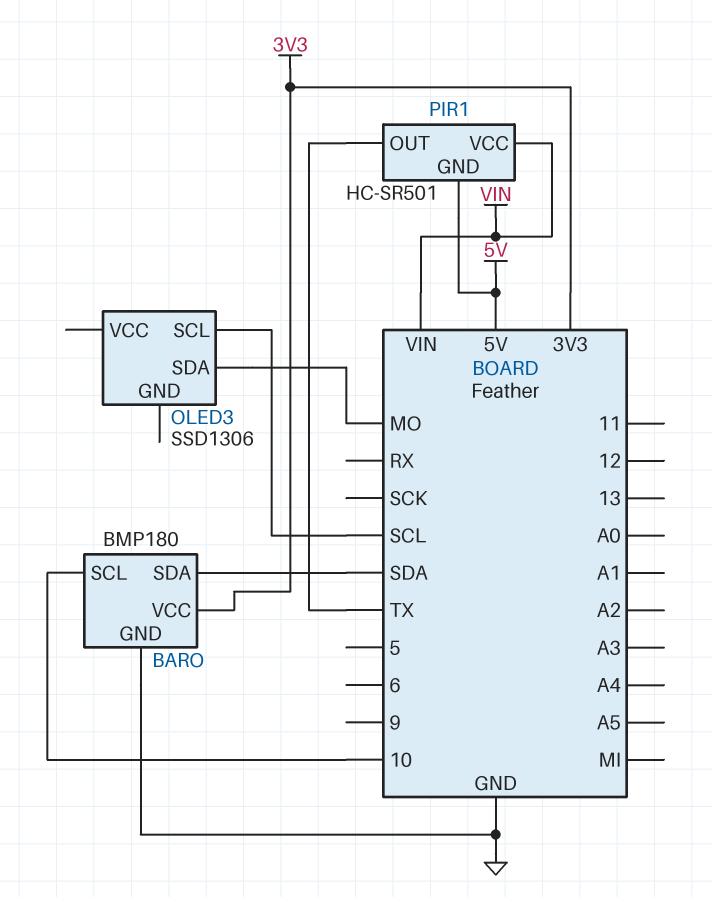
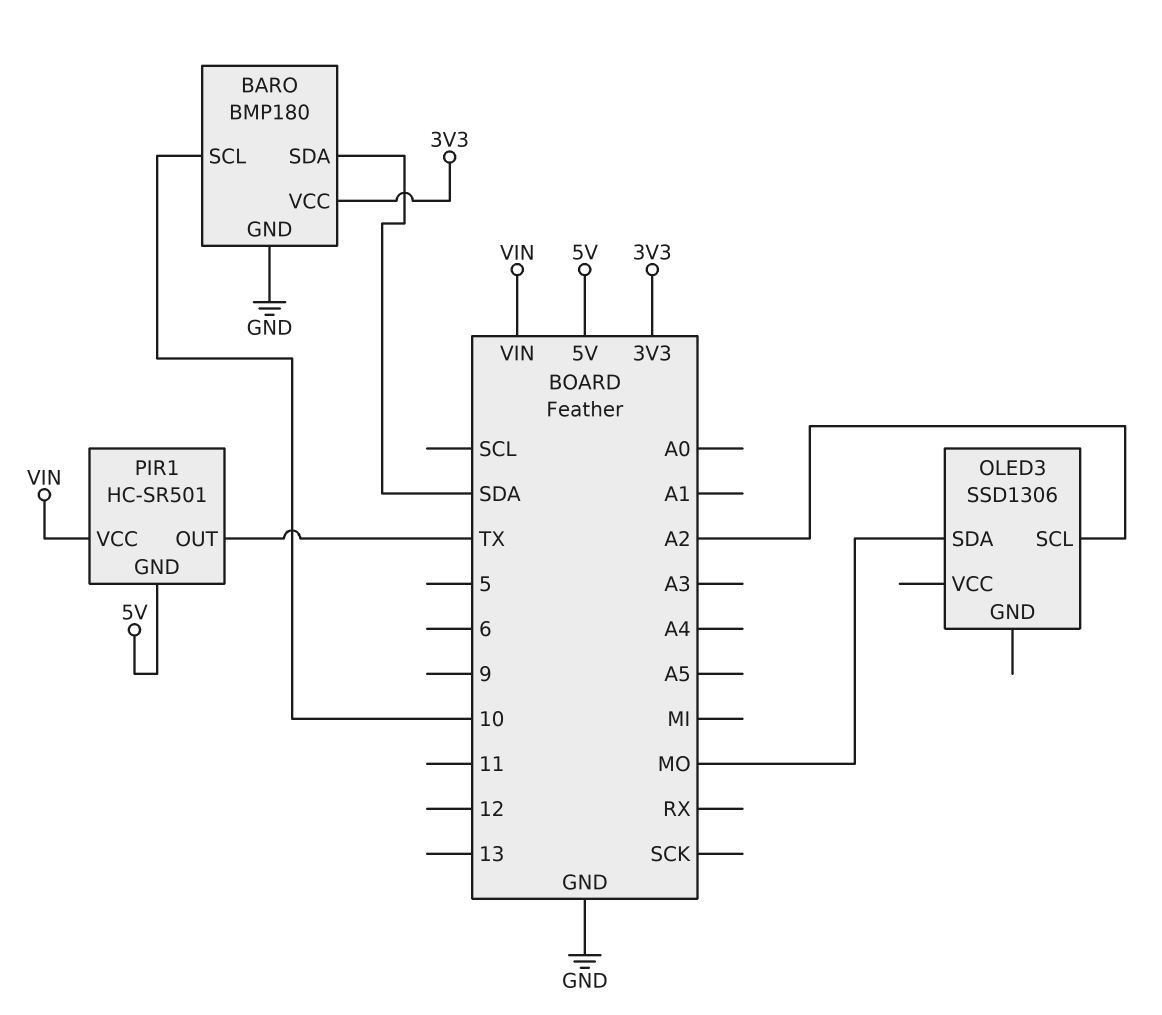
OLED3 pin SCL: SCL -> A2

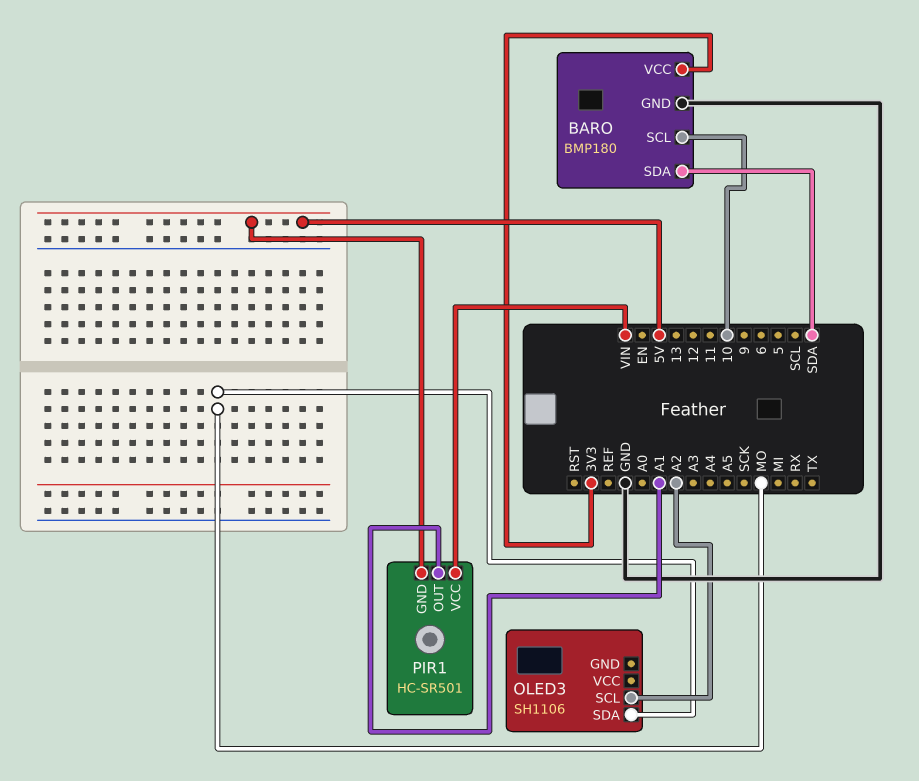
OLED3: SSD1306 -> SH1106
PIR1 pin OUT: TX -> A1

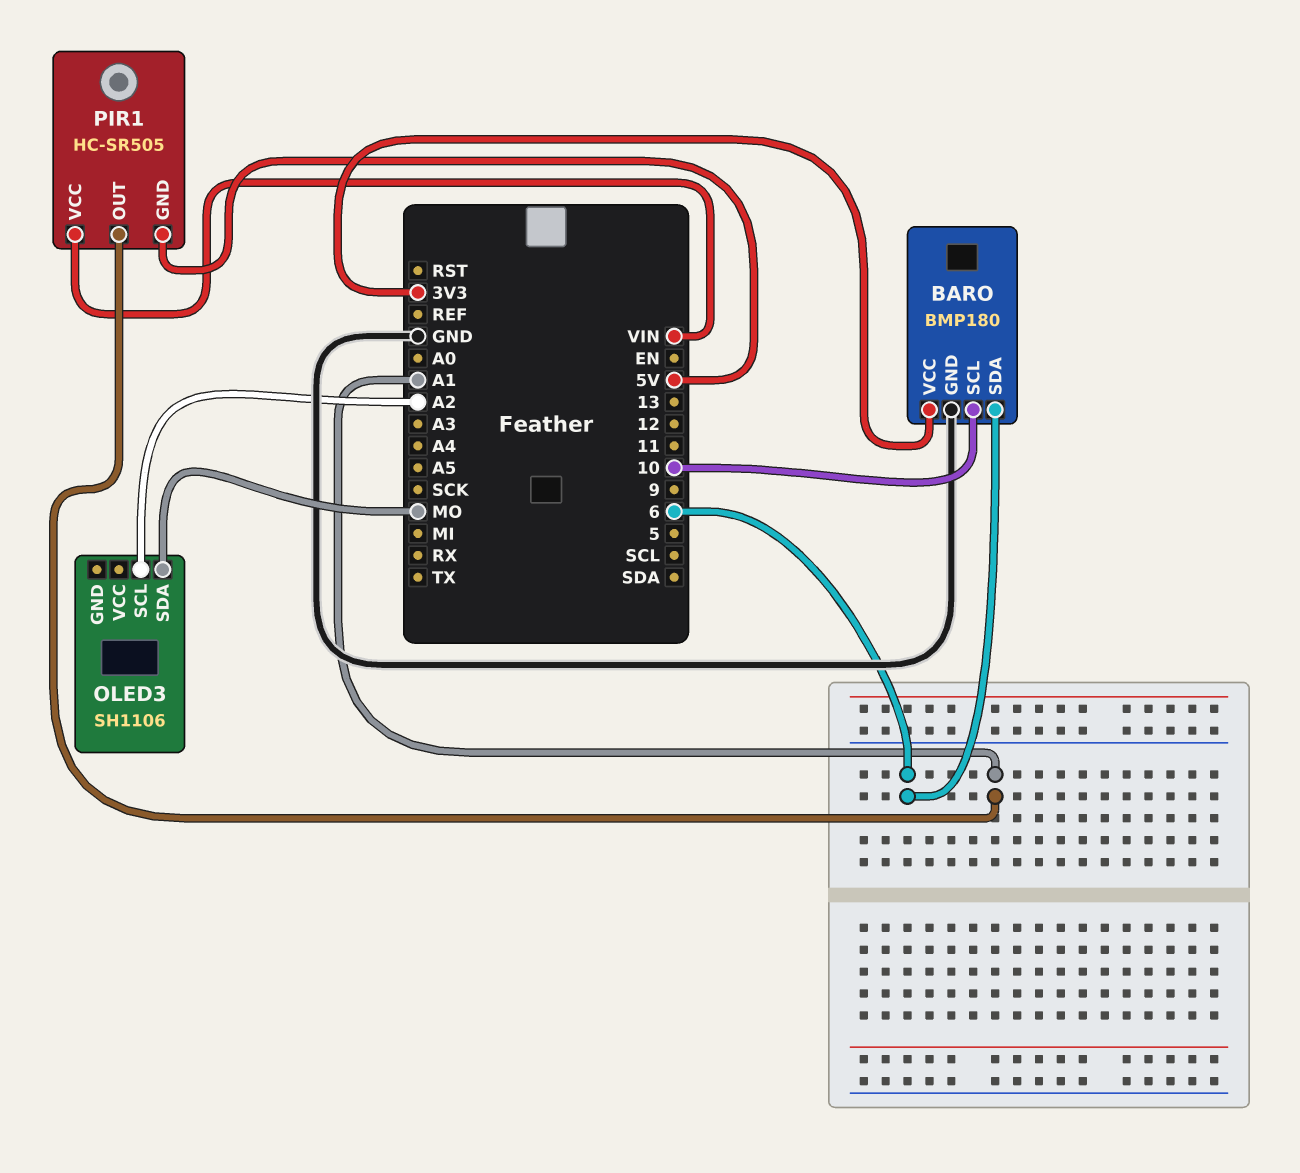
BARO pin SDA: SDA -> 6
PIR1: HC-SR501 -> HC-SR505

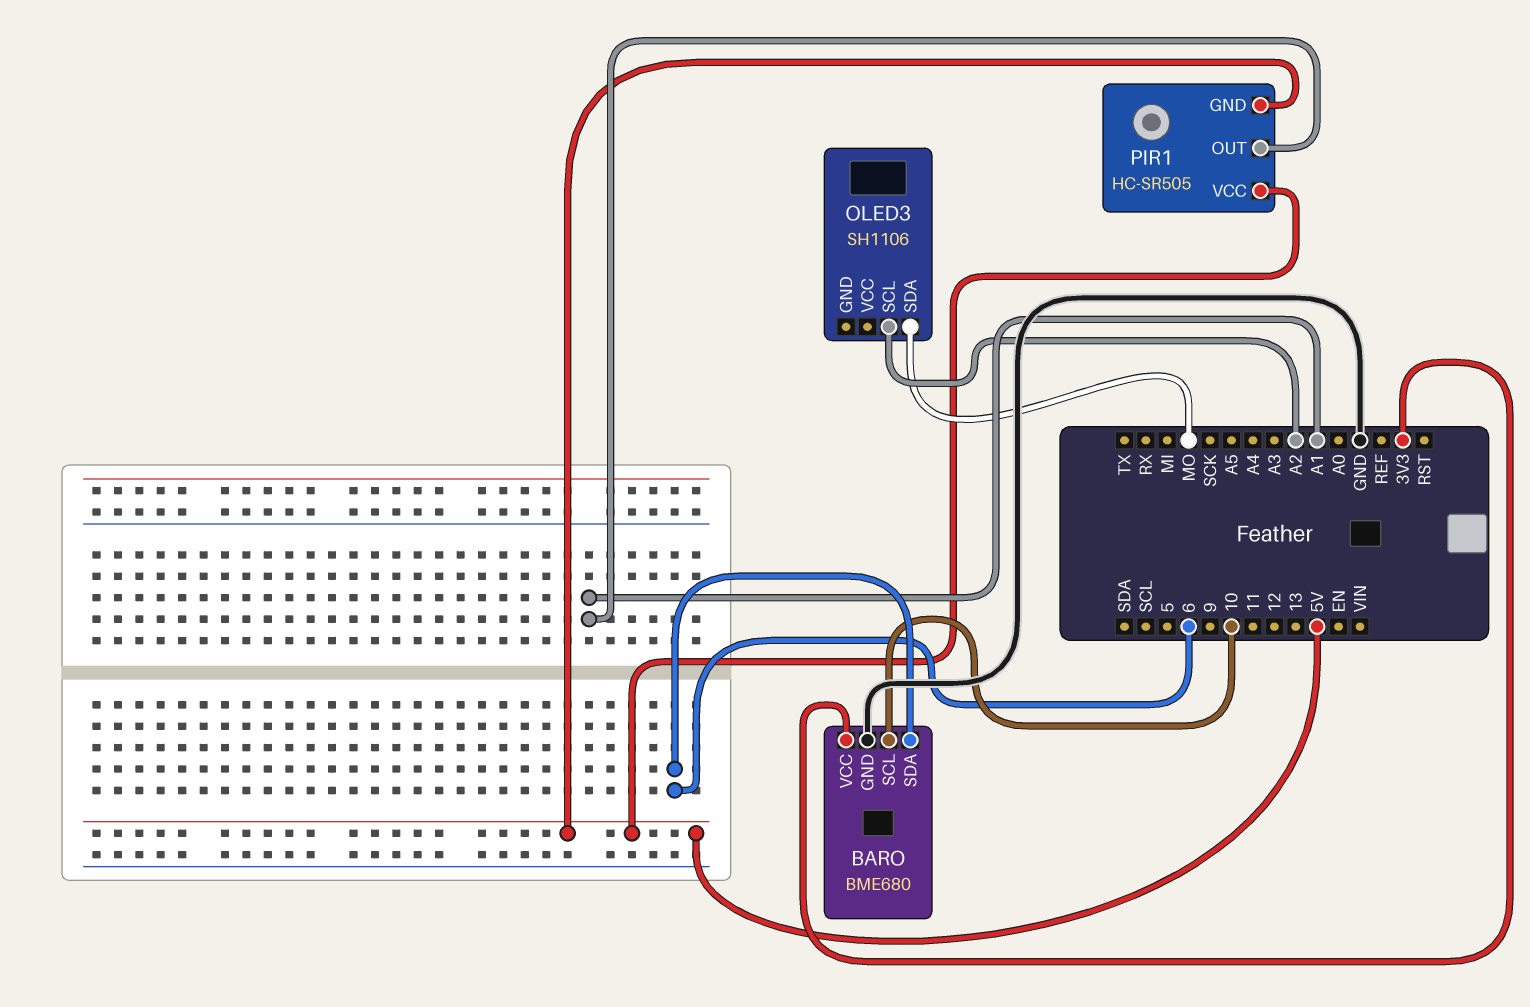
BARO: BMP180 -> BME680
PIR1 pin VCC: VIN -> 5V

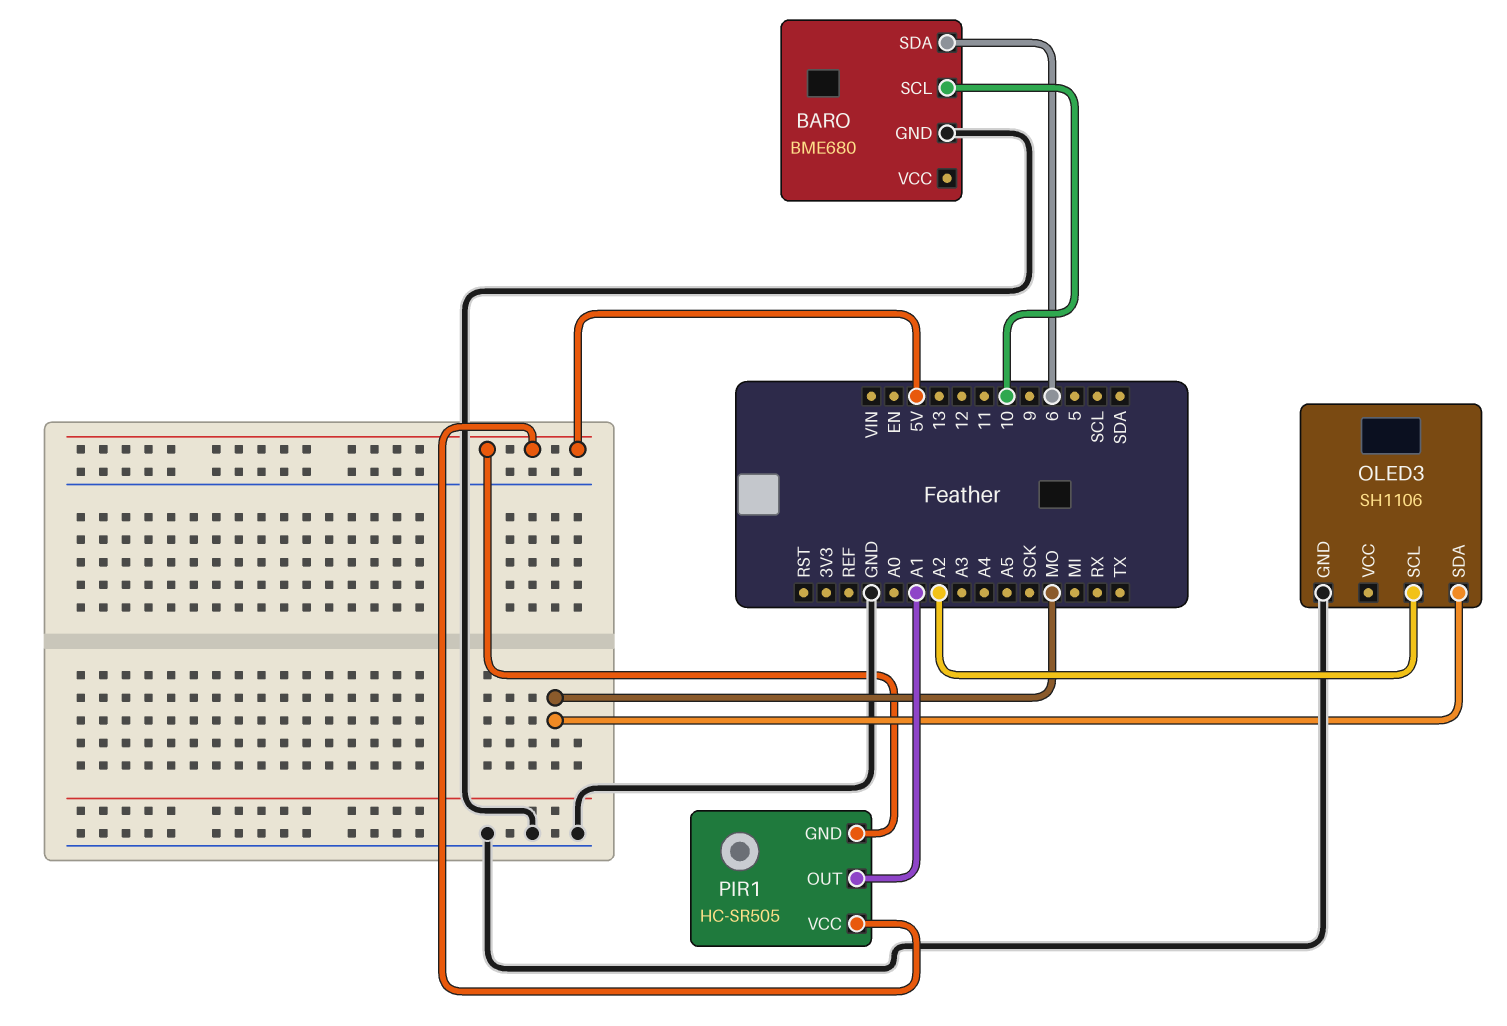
BARO pin VCC: 3V3 -> none
OLED3 pin GND: none -> GND

